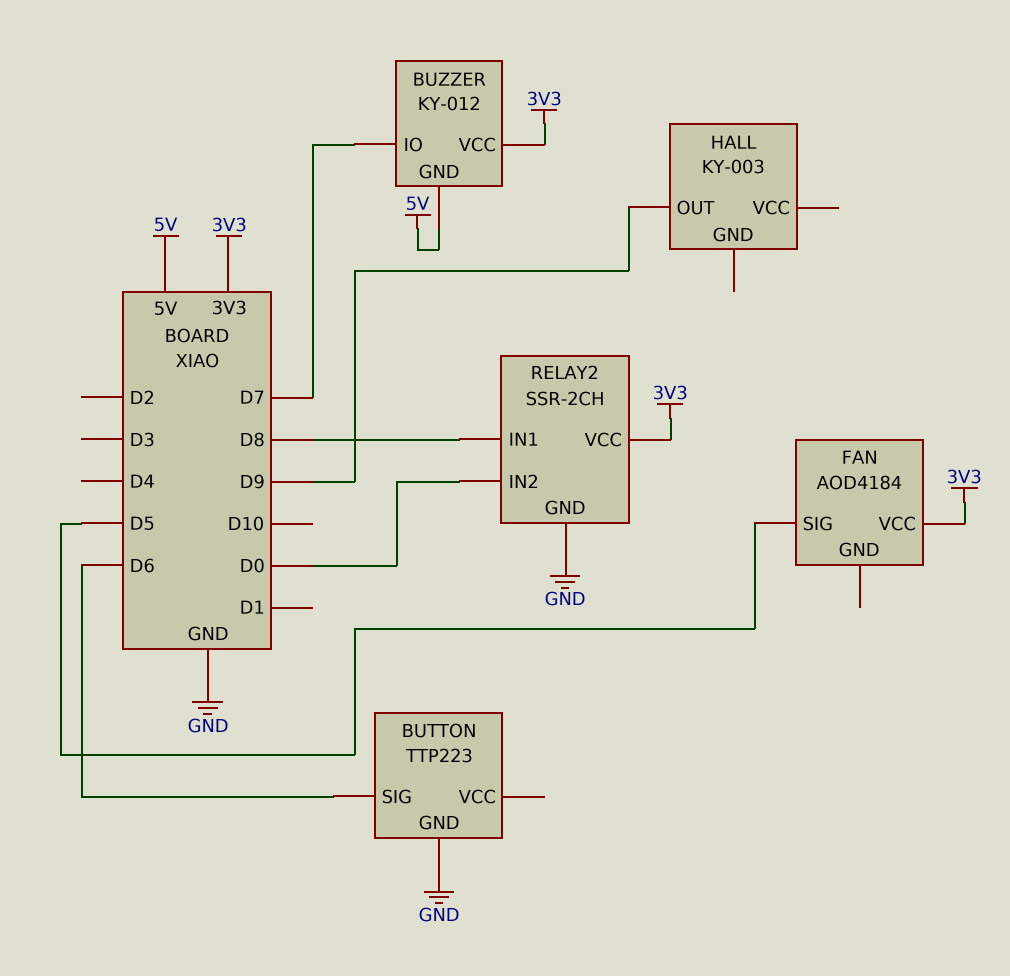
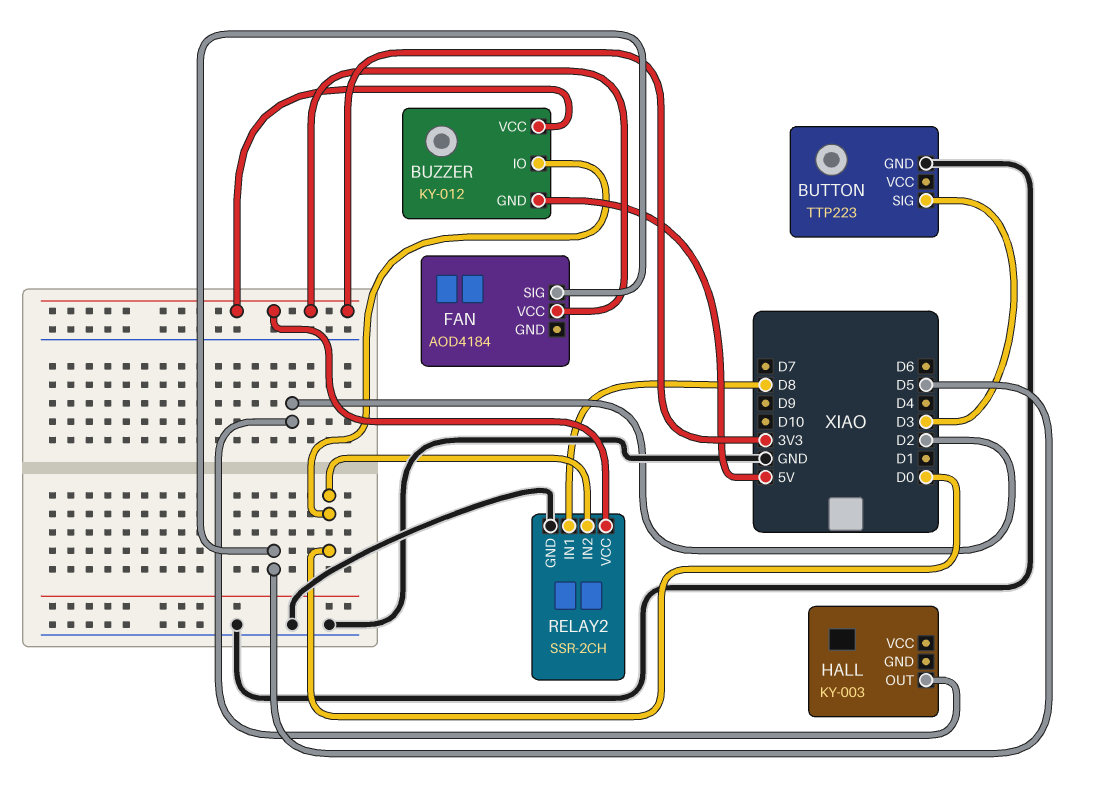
BUTTON pin SIG: D6 -> D3
BUZZER pin IO: D7 -> D0
HALL pin OUT: D9 -> D2

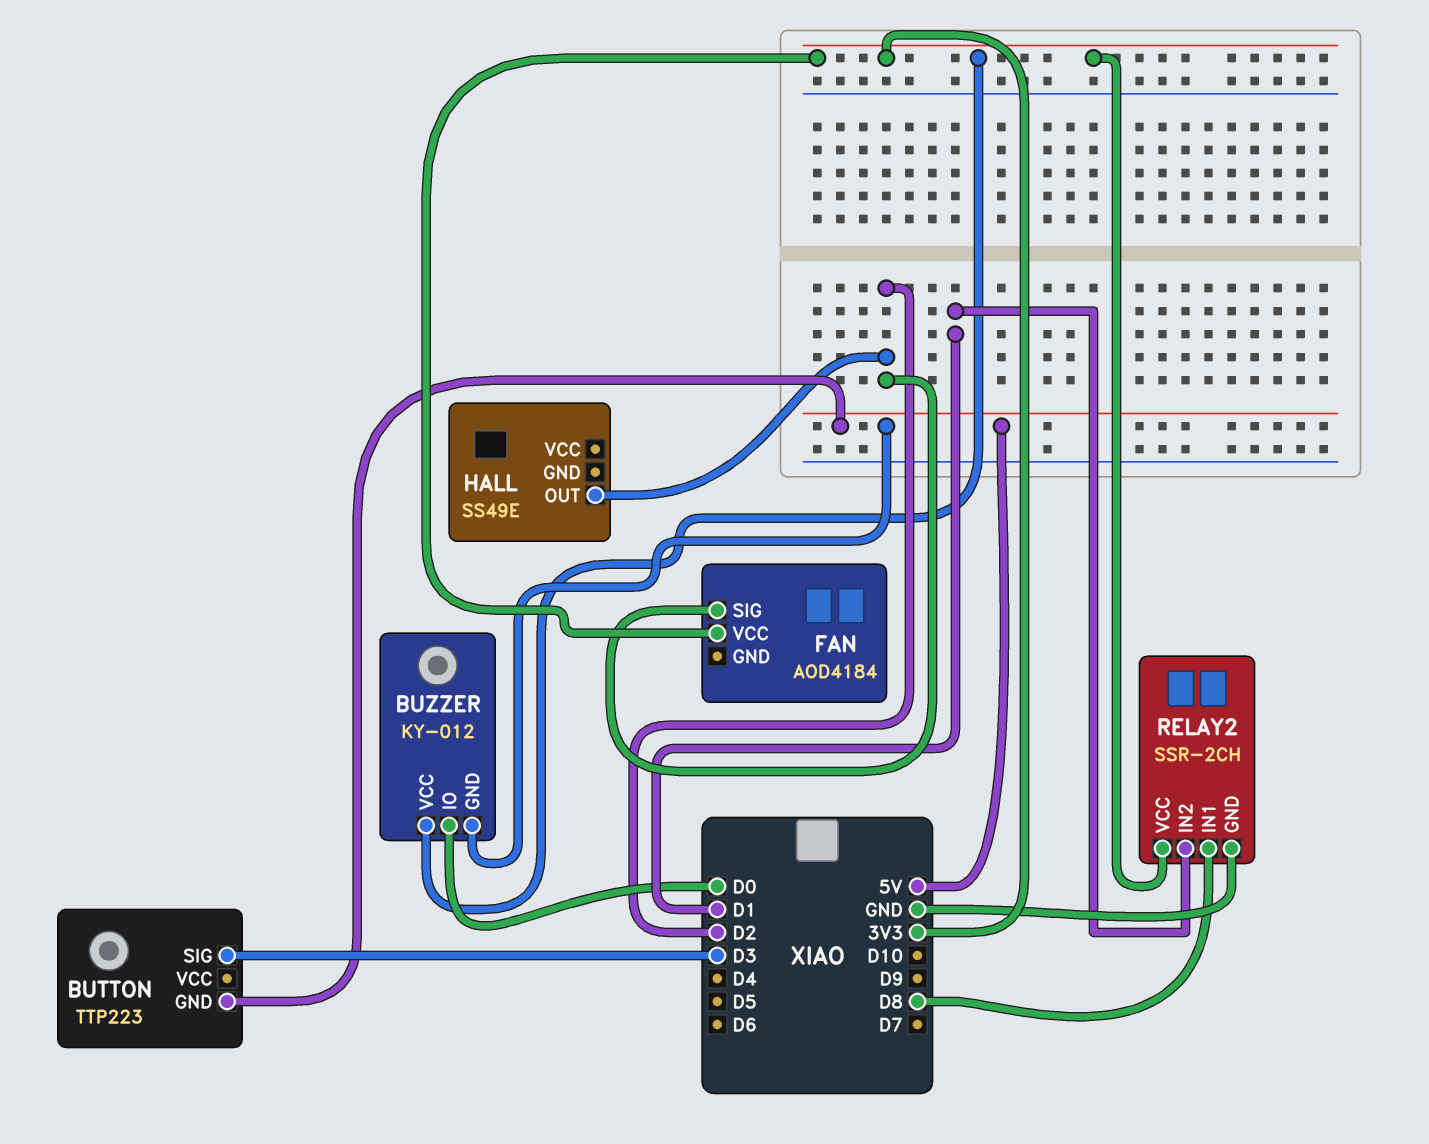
BUTTON pin GND: GND -> 5V
FAN pin SIG: D5 -> D2
HALL: KY-003 -> SS49E
RELAY2 pin IN2: D0 -> D1

